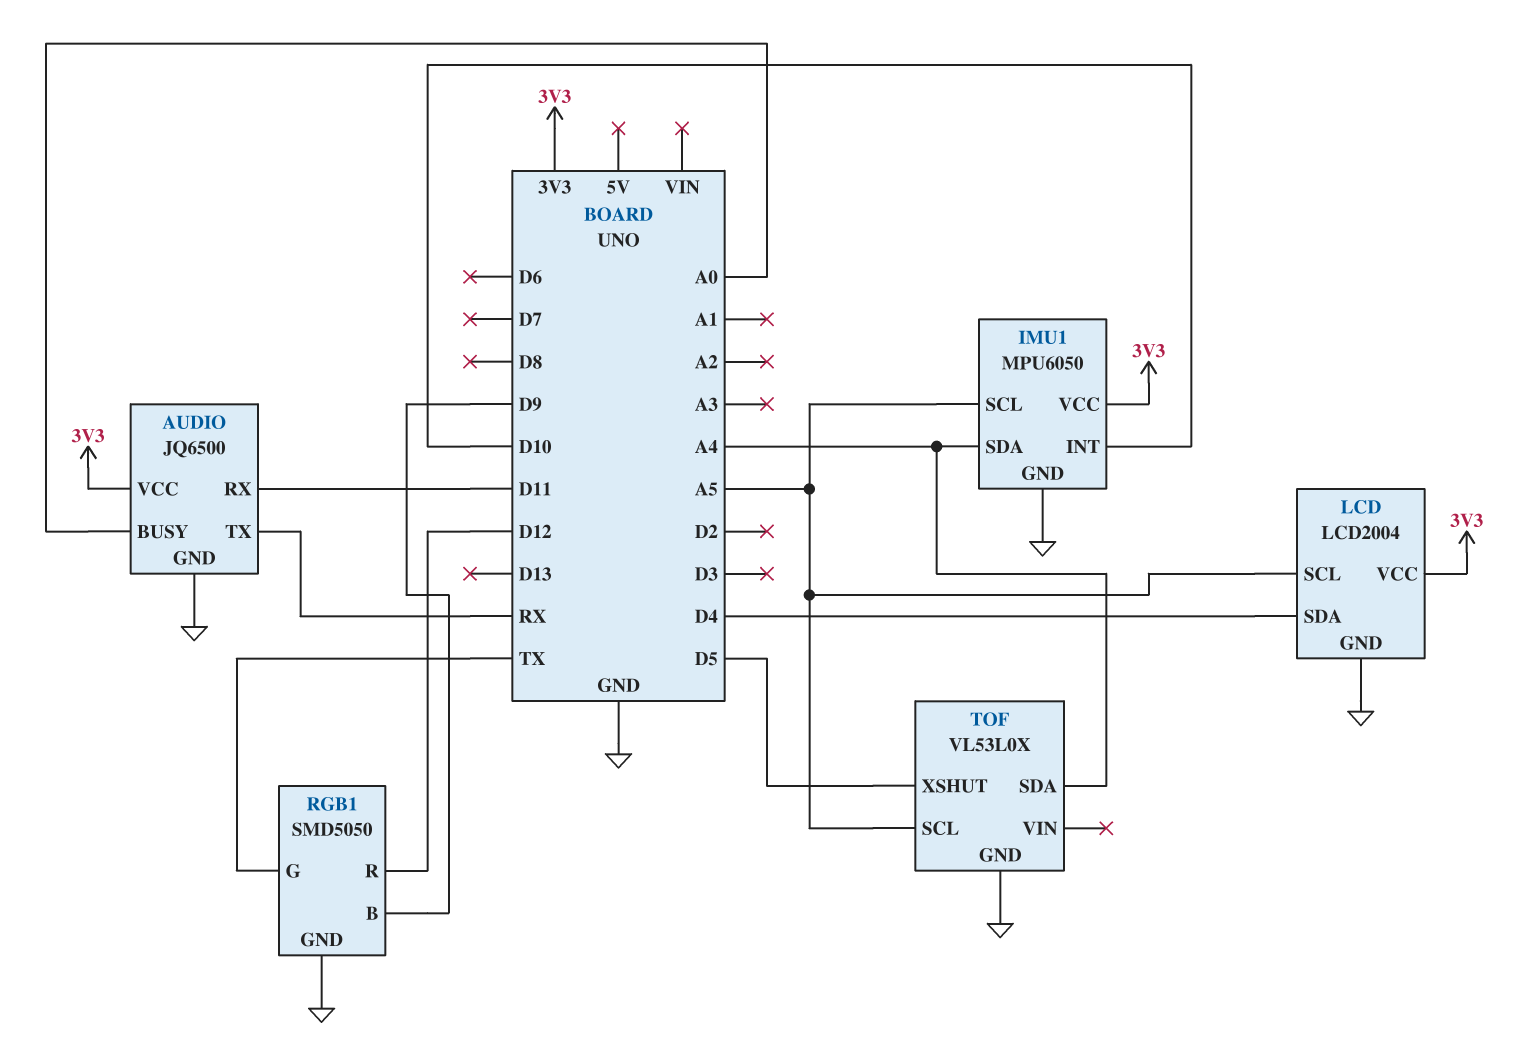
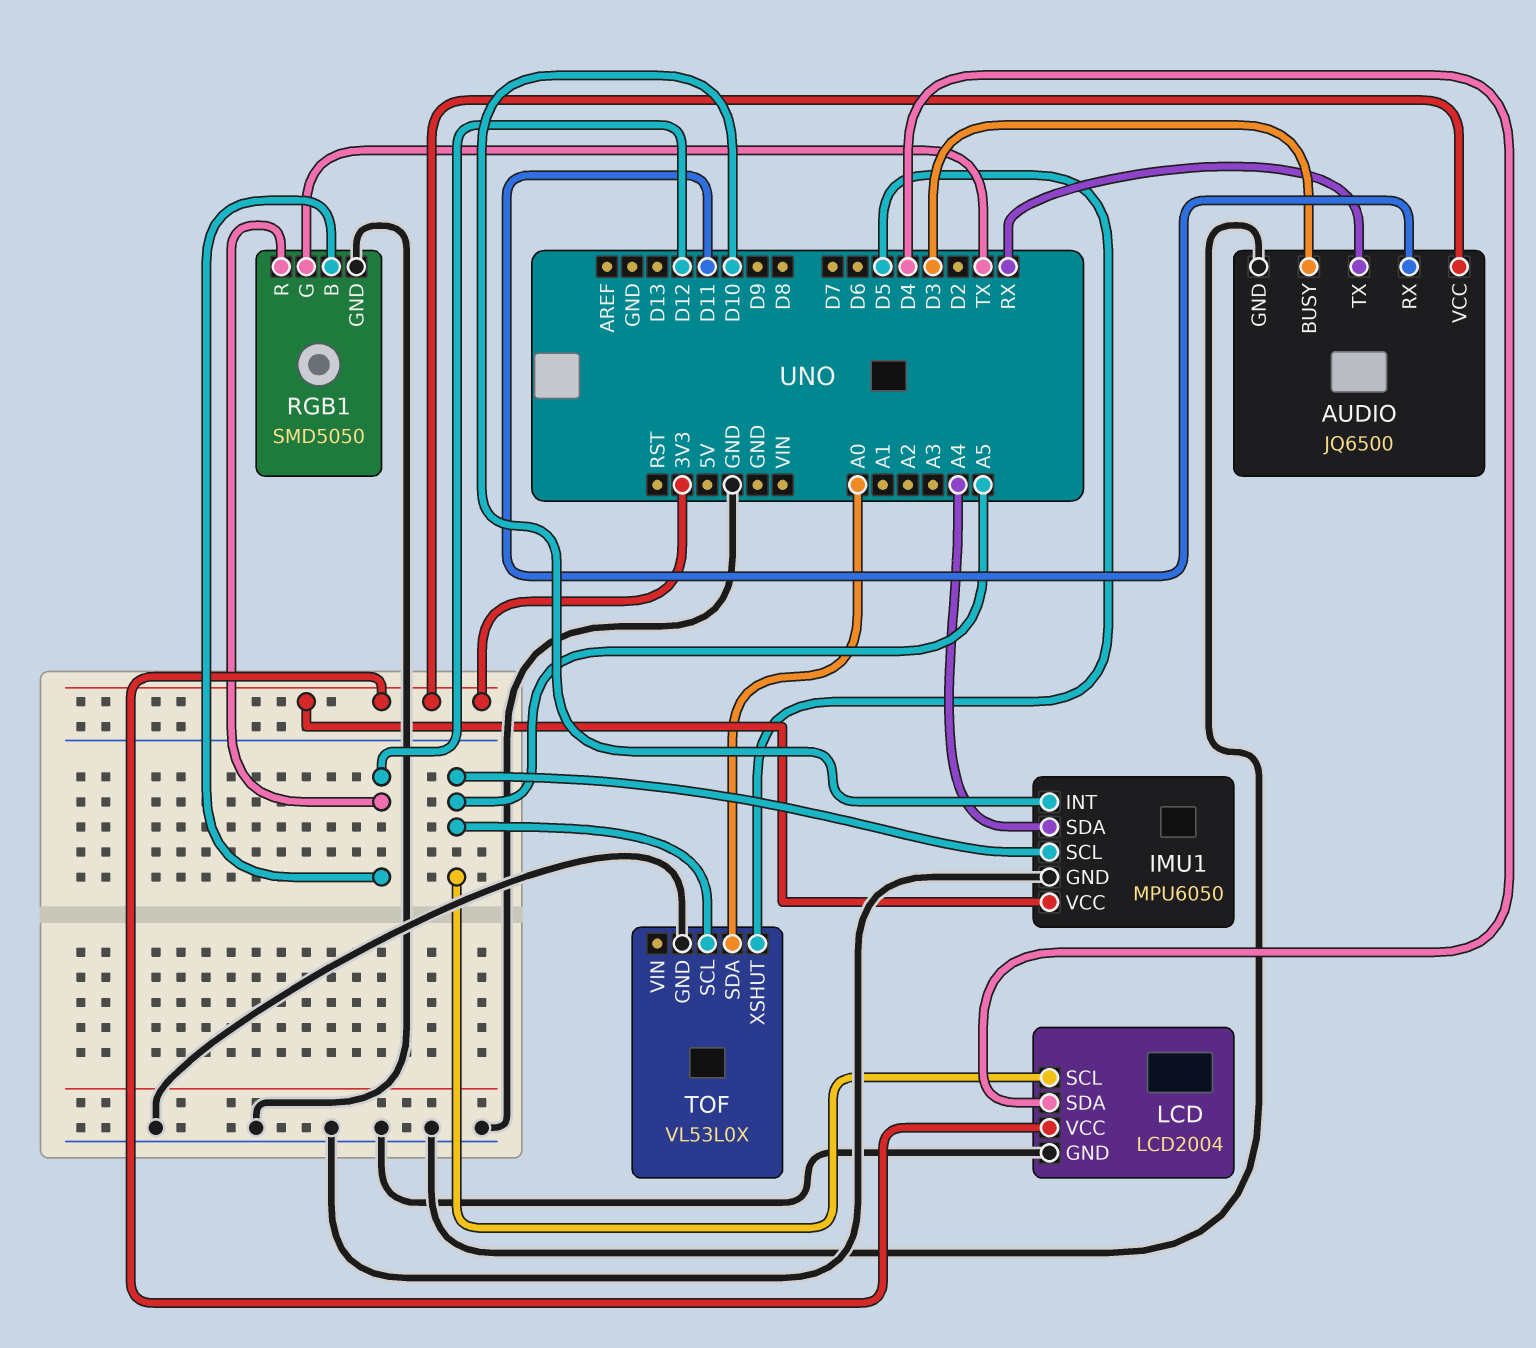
AUDIO pin BUSY: A0 -> D3
RGB1 pin B: D9 -> D12
TOF pin SDA: A4 -> A0

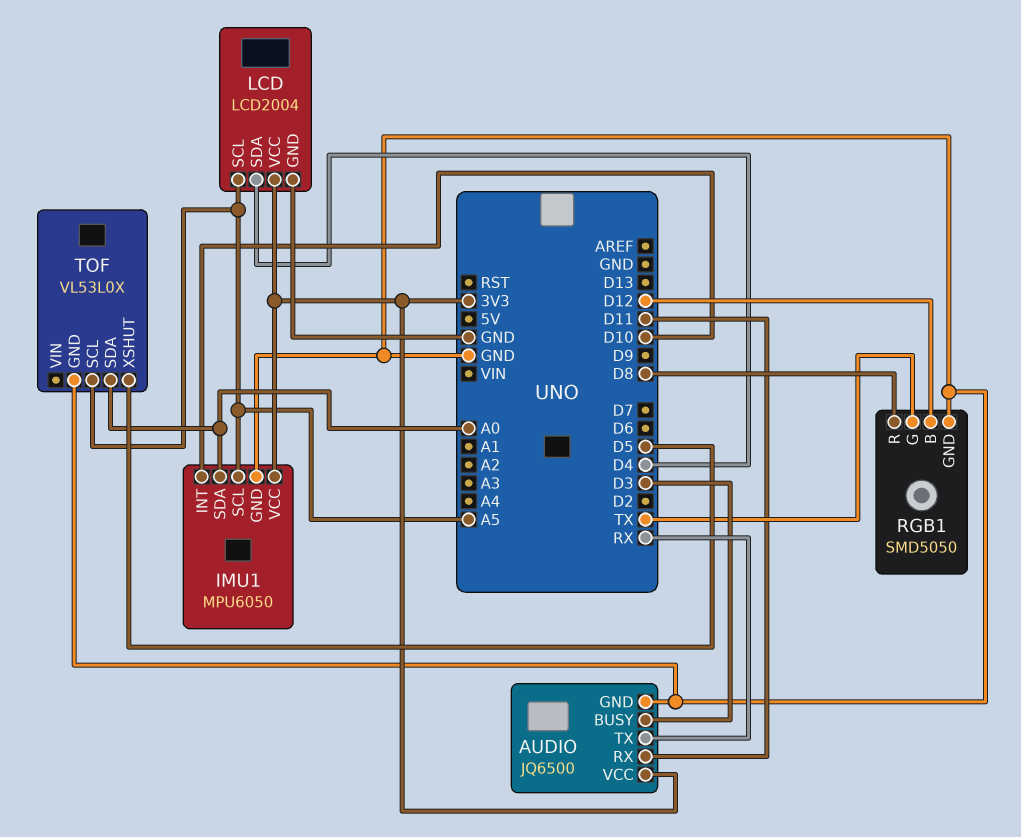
IMU1 pin SDA: A4 -> A0
RGB1 pin R: D12 -> D8

